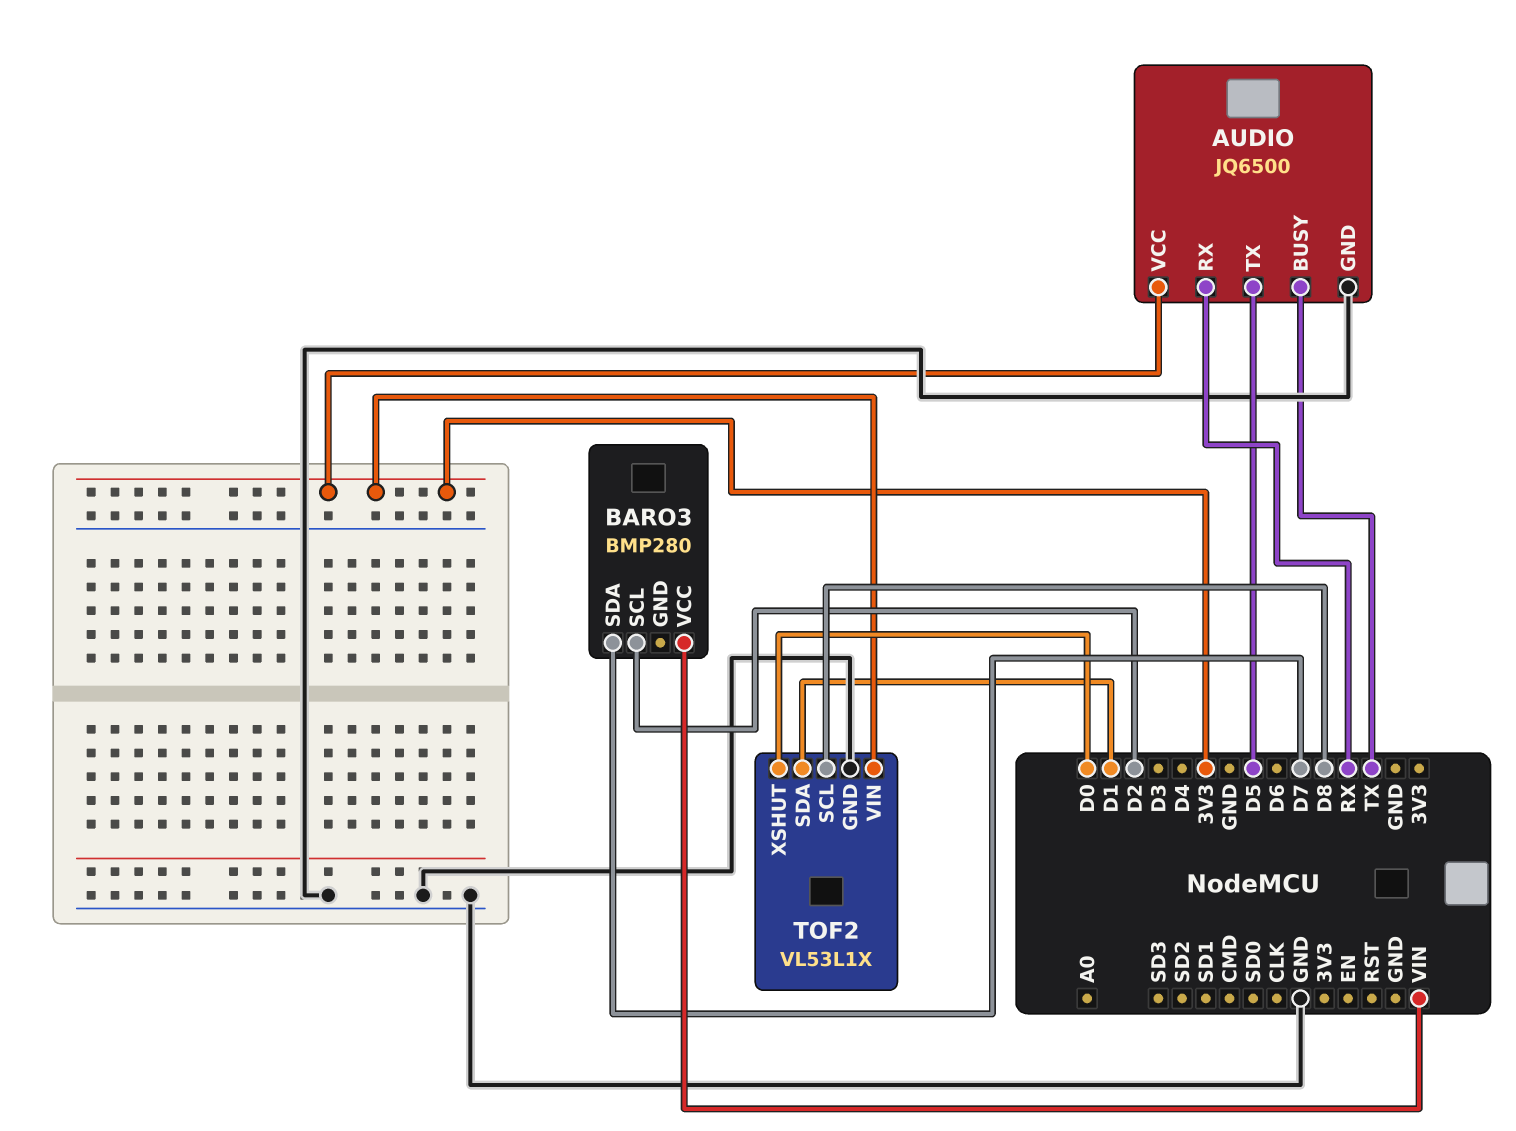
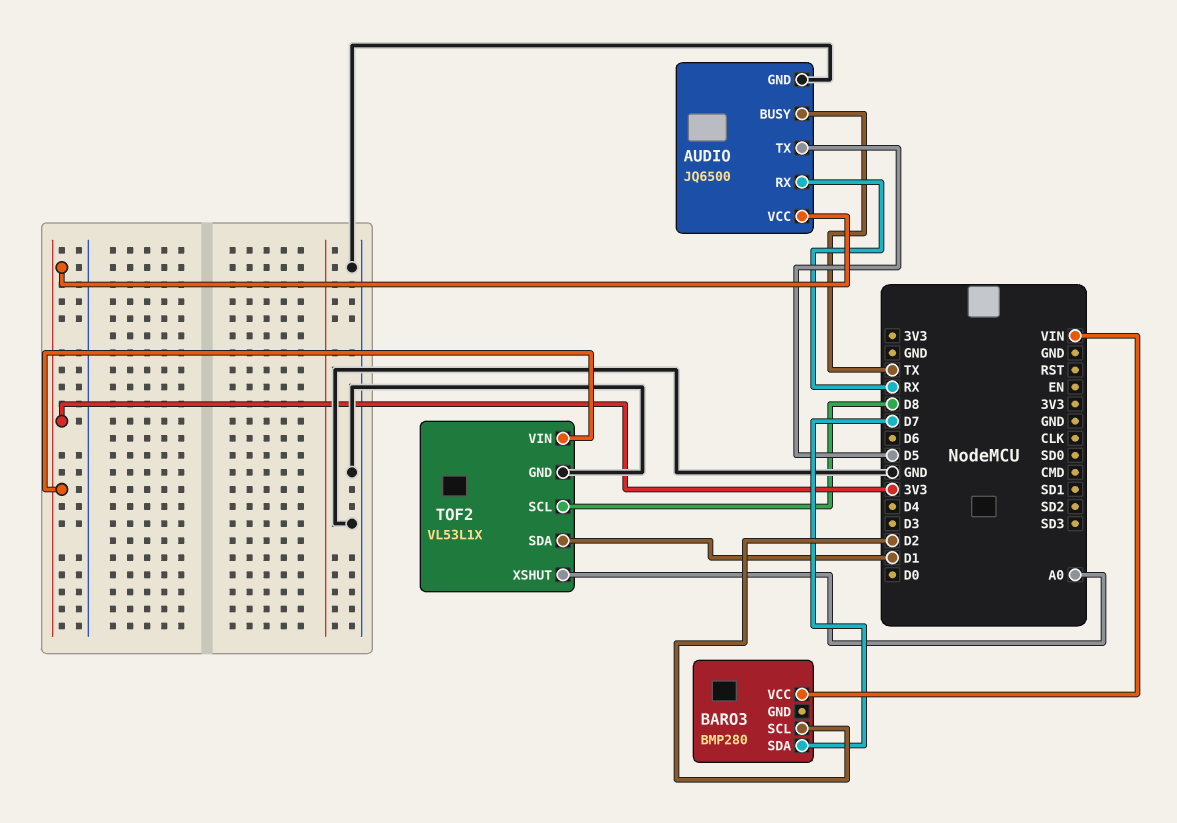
TOF2 pin XSHUT: D0 -> A0

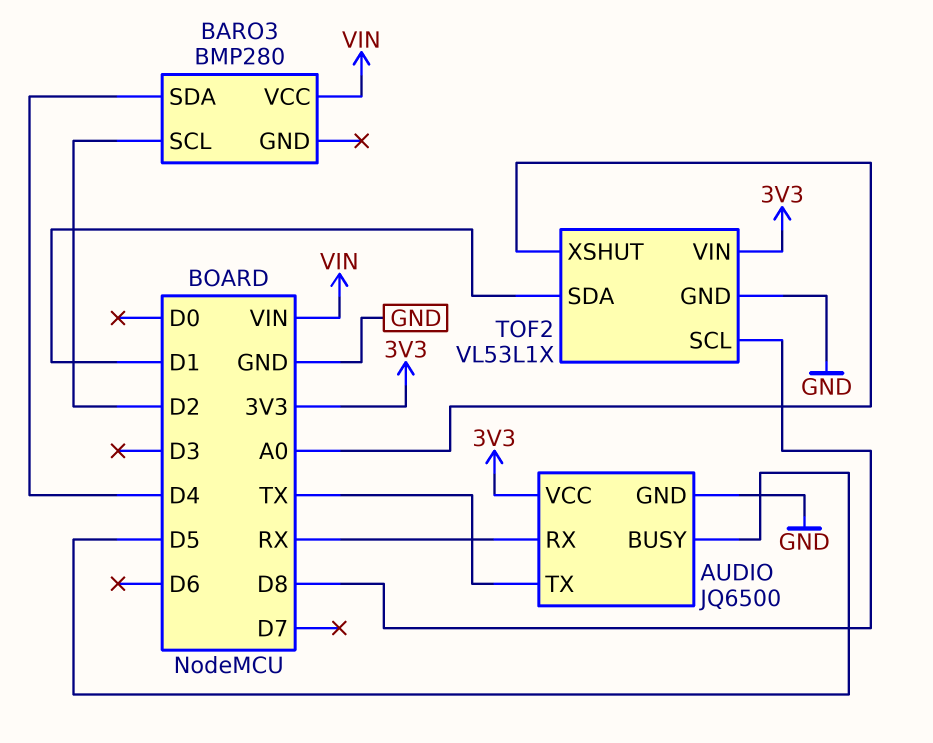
AUDIO pin BUSY: TX -> D5
AUDIO pin TX: D5 -> TX
BARO3 pin SDA: D7 -> D4

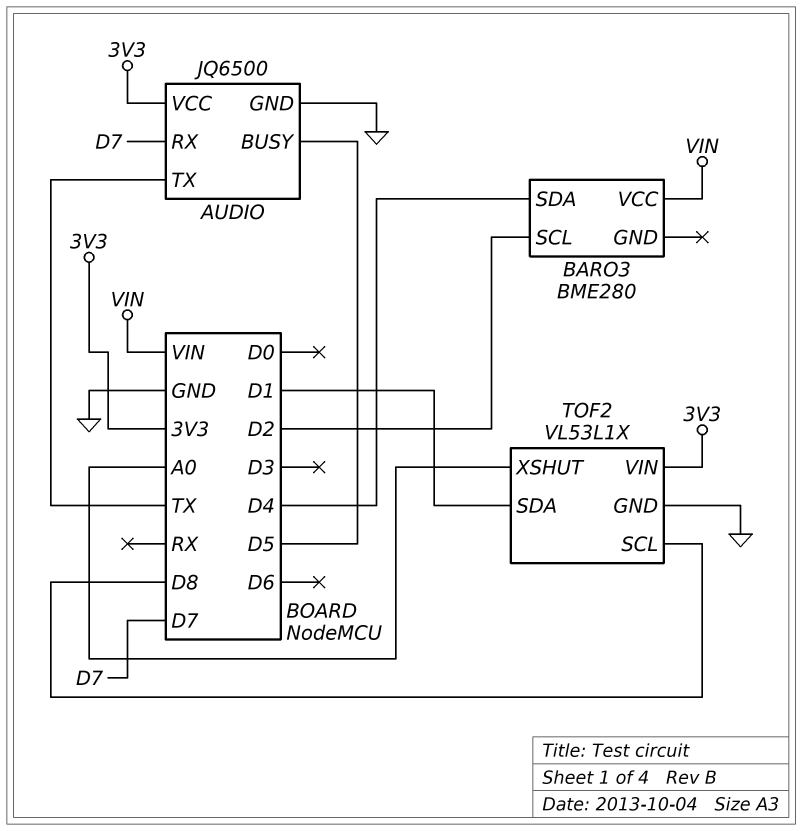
AUDIO pin RX: RX -> D7
BARO3: BMP280 -> BME280

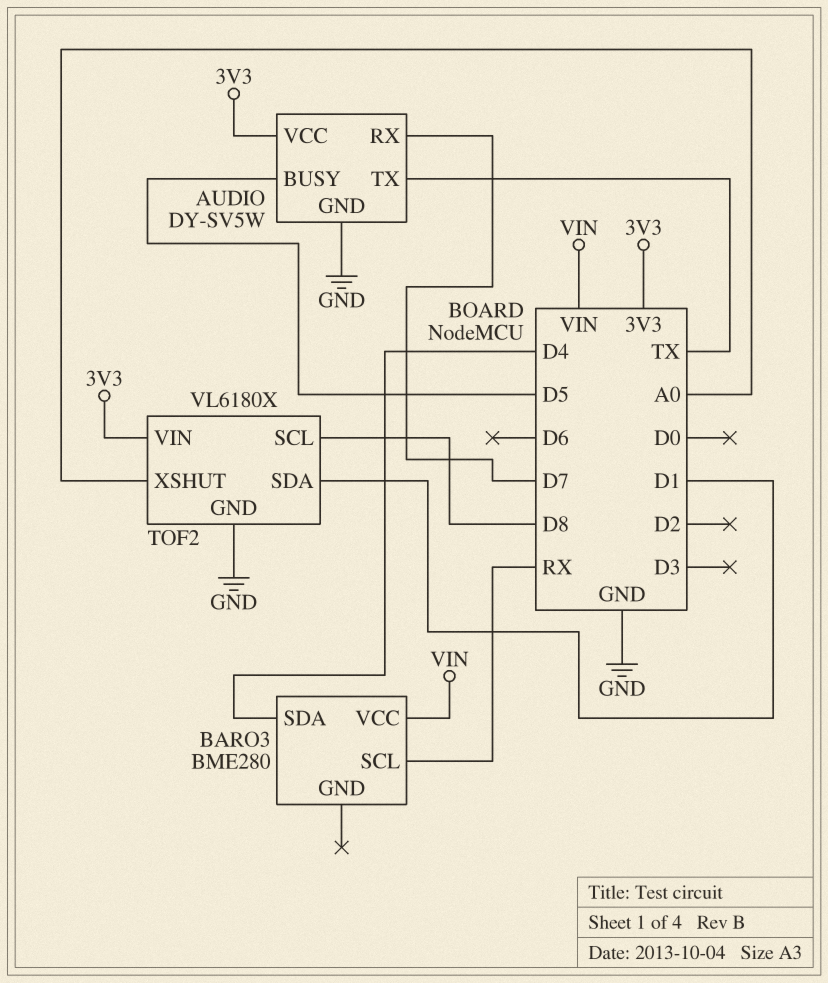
AUDIO: JQ6500 -> DY-SV5W
BARO3 pin SCL: D2 -> RX
TOF2: VL53L1X -> VL6180X

